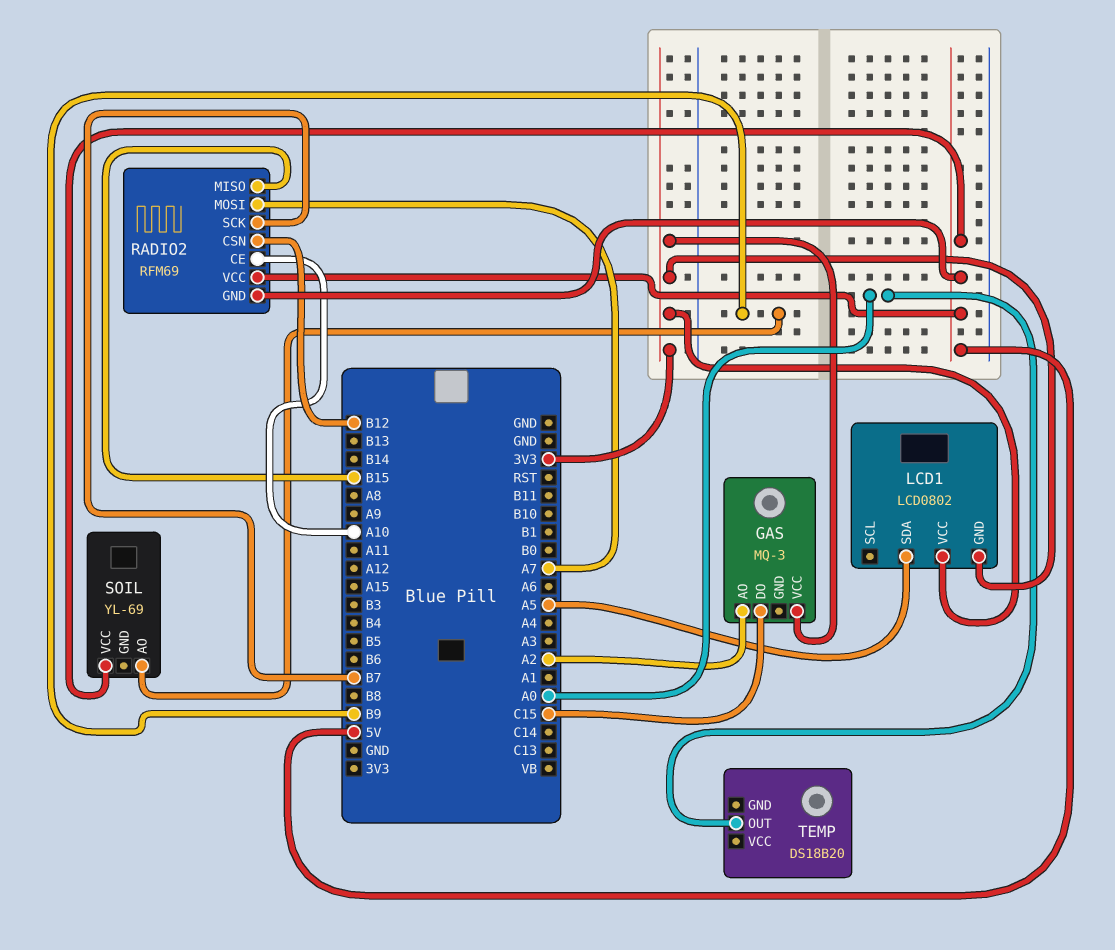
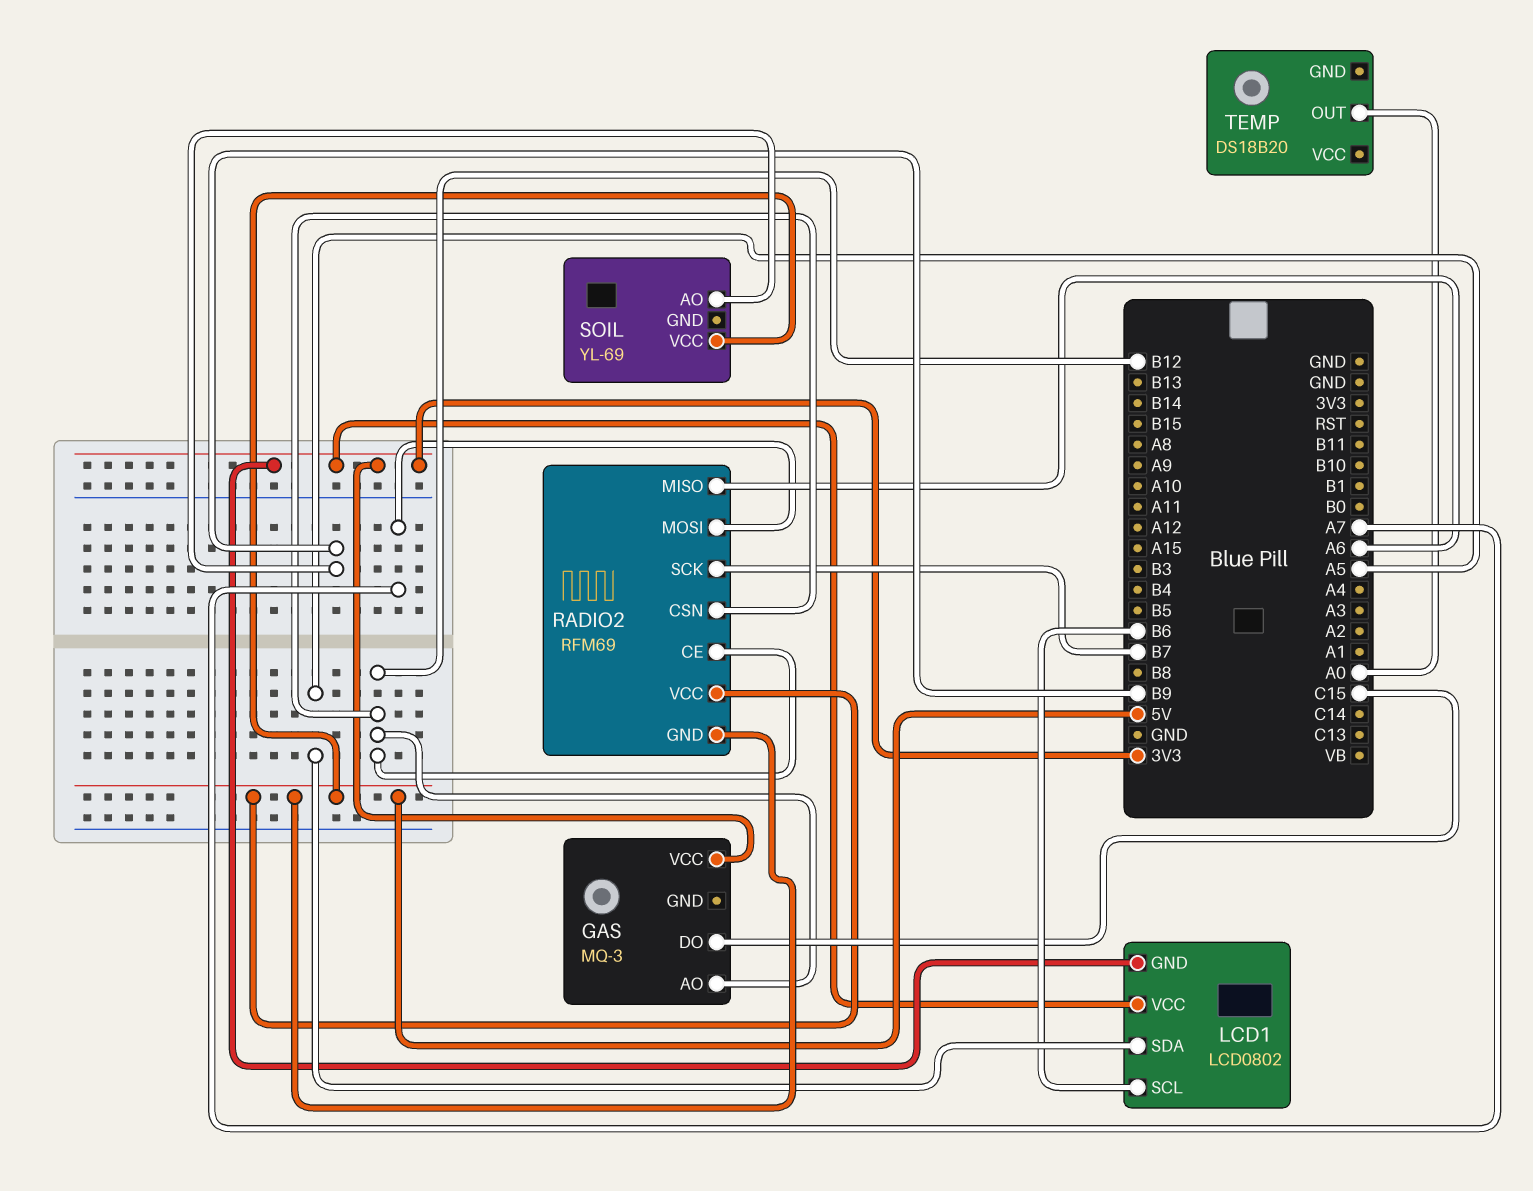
GAS pin AO: A2 -> B12
LCD1 pin SCL: none -> B6
RADIO2 pin CE: A10 -> B12
RADIO2 pin MISO: B15 -> A6

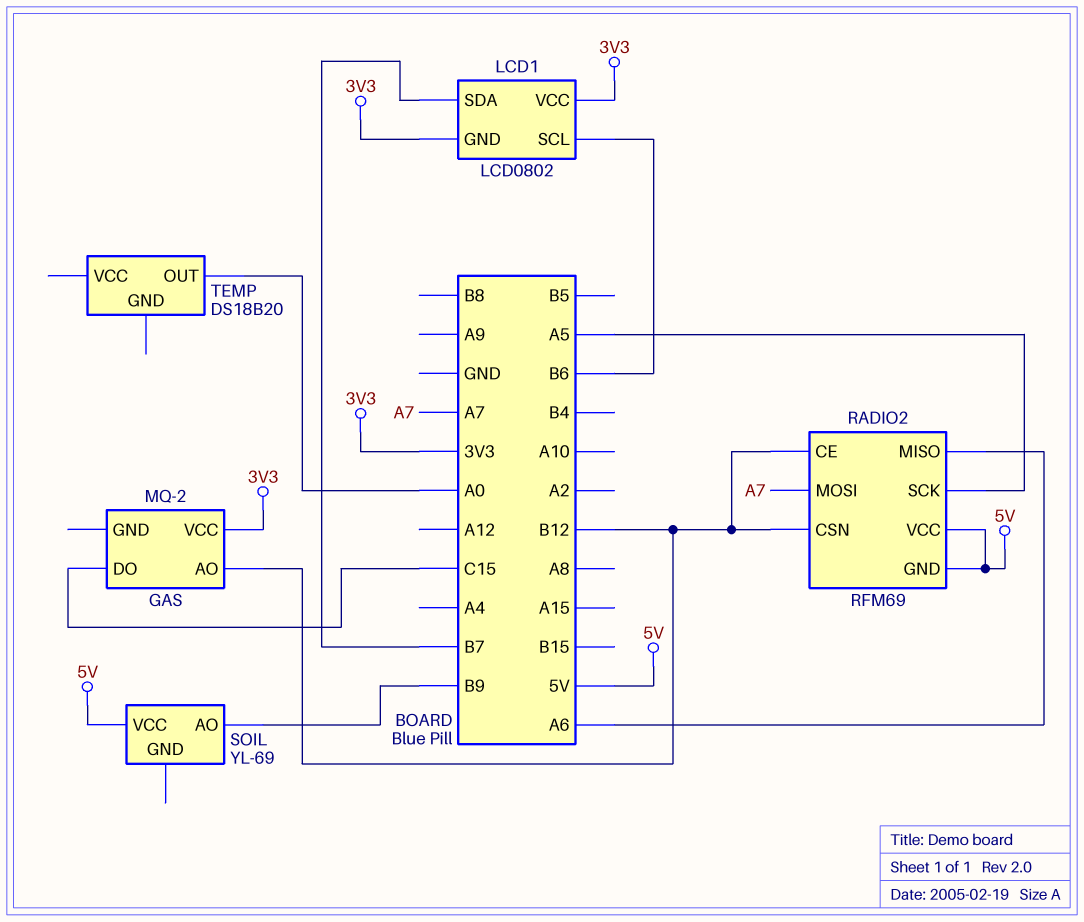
GAS: MQ-3 -> MQ-2
LCD1 pin SDA: A5 -> B7
RADIO2 pin SCK: B7 -> A5

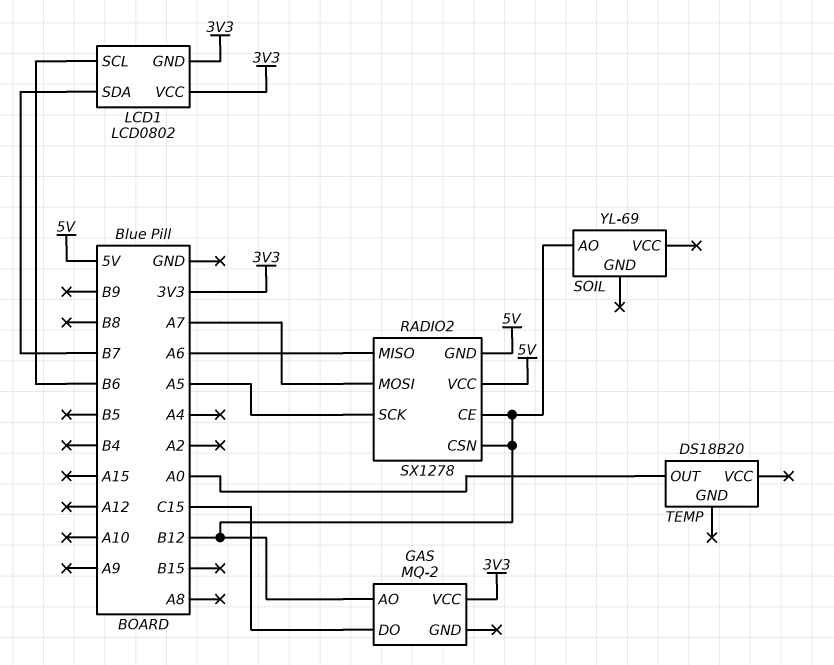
RADIO2: RFM69 -> SX1278
SOIL pin AO: B9 -> B12
SOIL pin VCC: 5V -> none

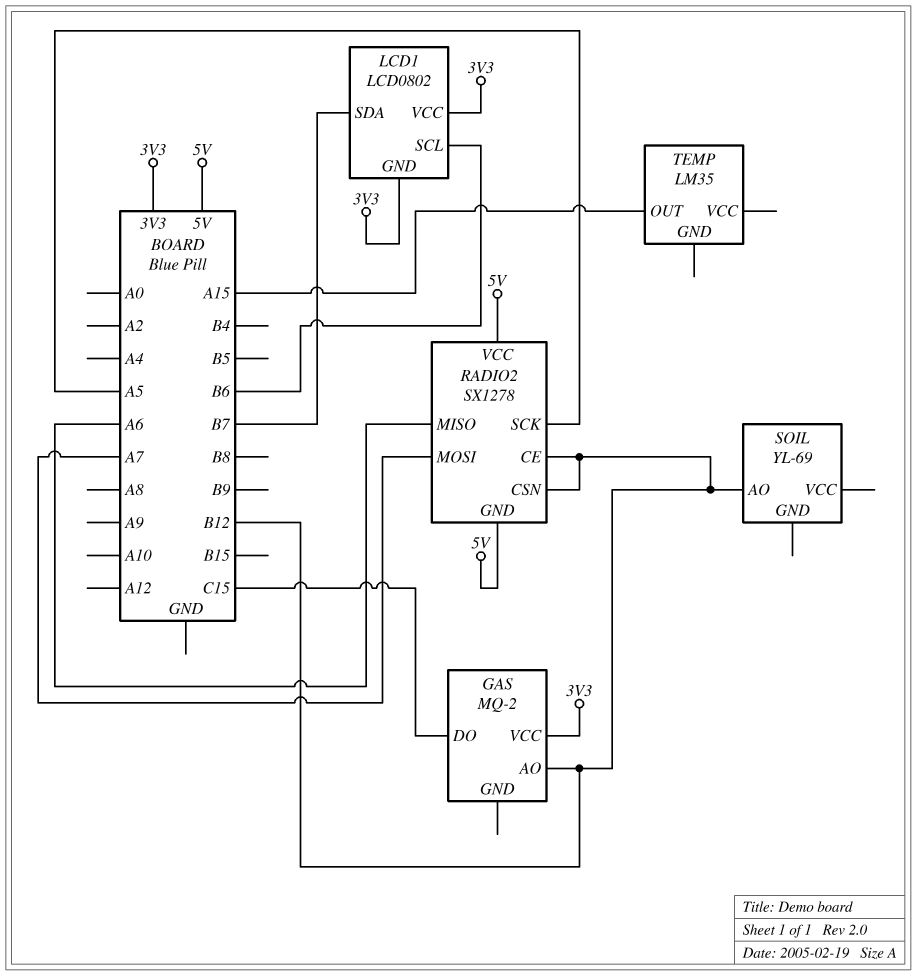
TEMP: DS18B20 -> LM35
TEMP pin OUT: A0 -> A15

